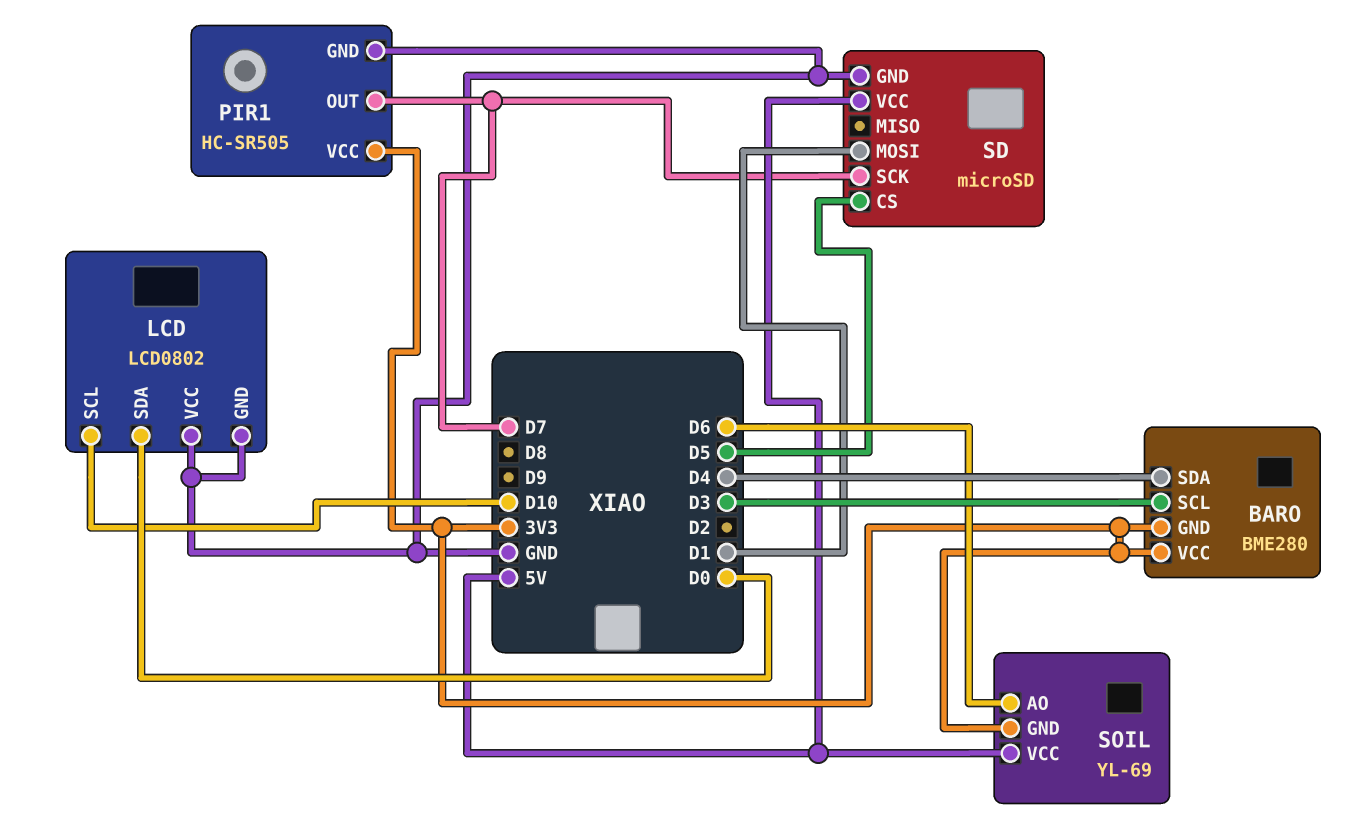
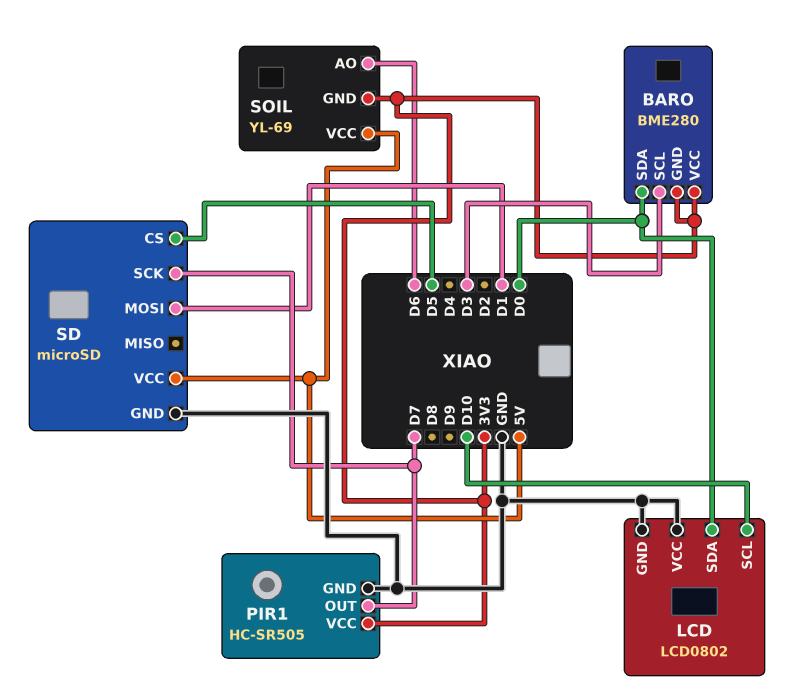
BARO pin SDA: D4 -> D0

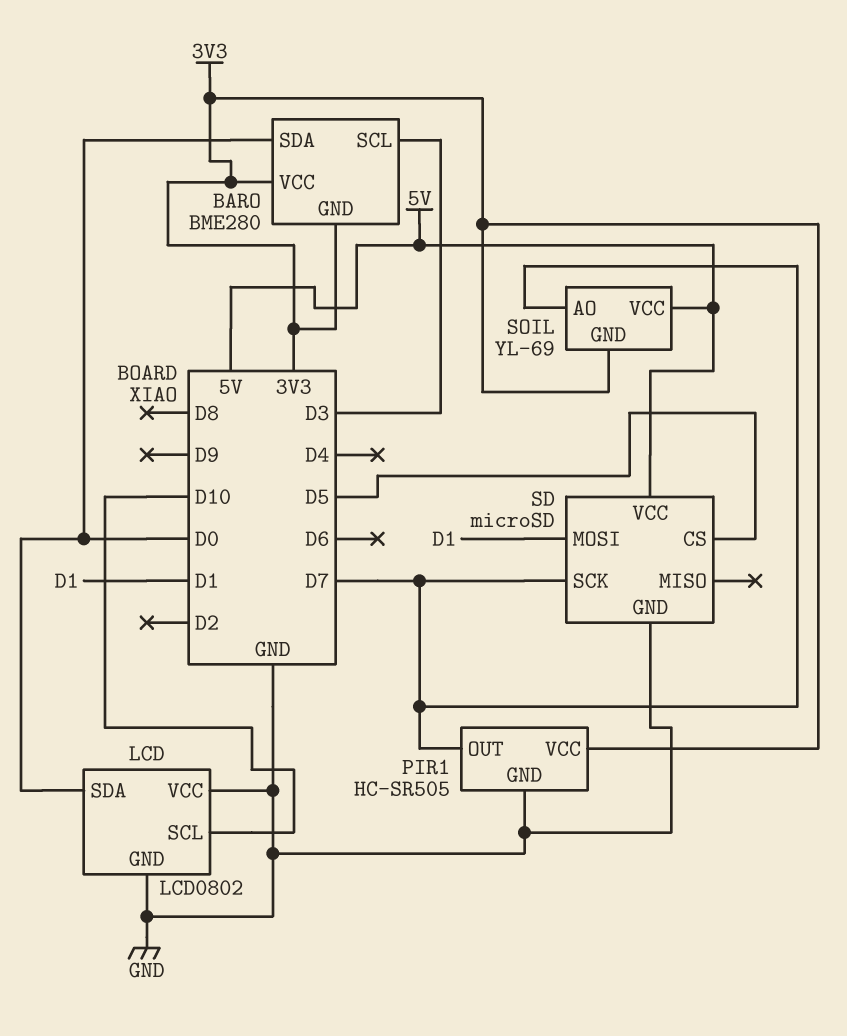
SOIL pin AO: D6 -> D7

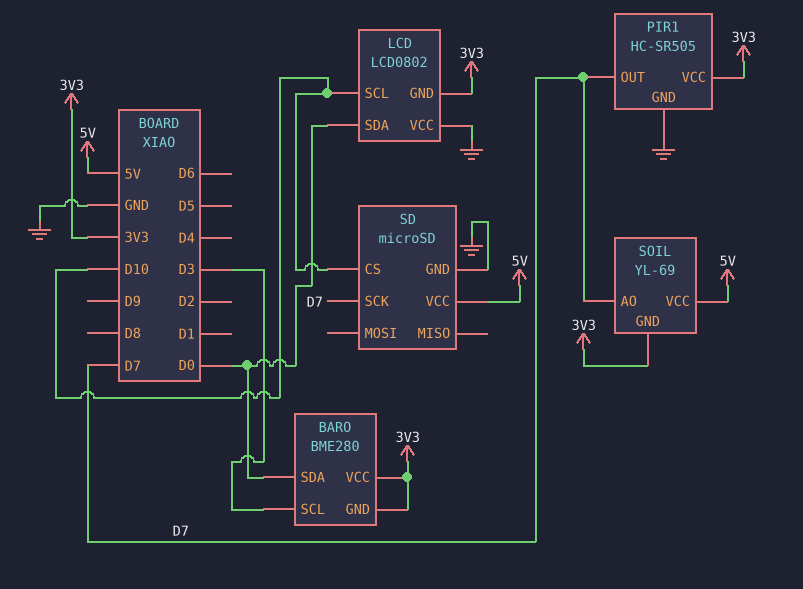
LCD pin GND: GND -> 3V3
SD pin CS: D5 -> D10
SD pin MOSI: D1 -> none

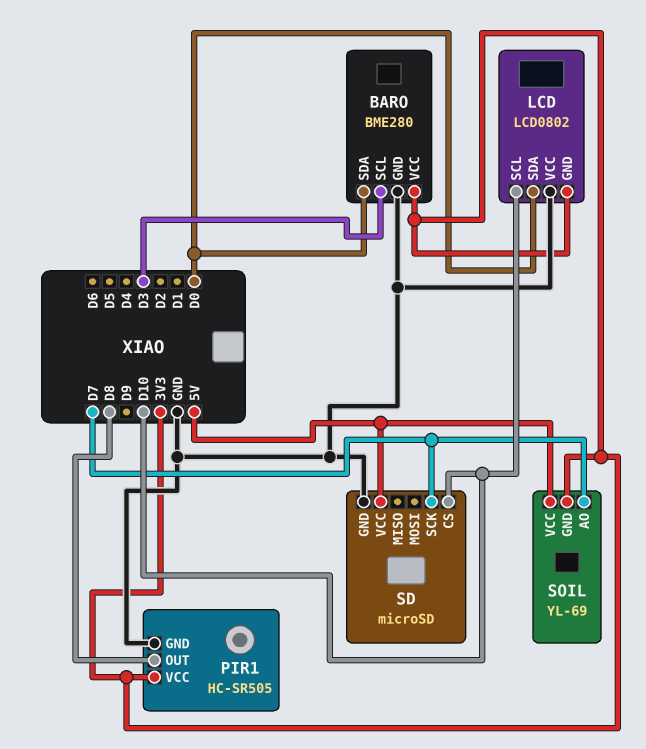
BARO pin GND: 3V3 -> GND
PIR1 pin OUT: D7 -> D8

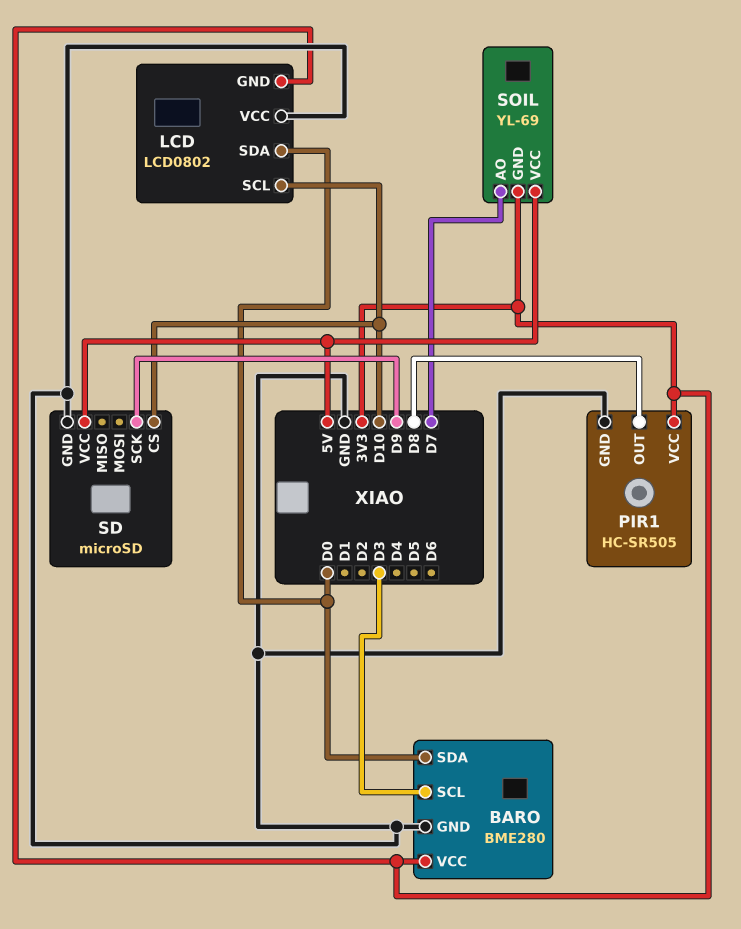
SD pin SCK: D7 -> D9

